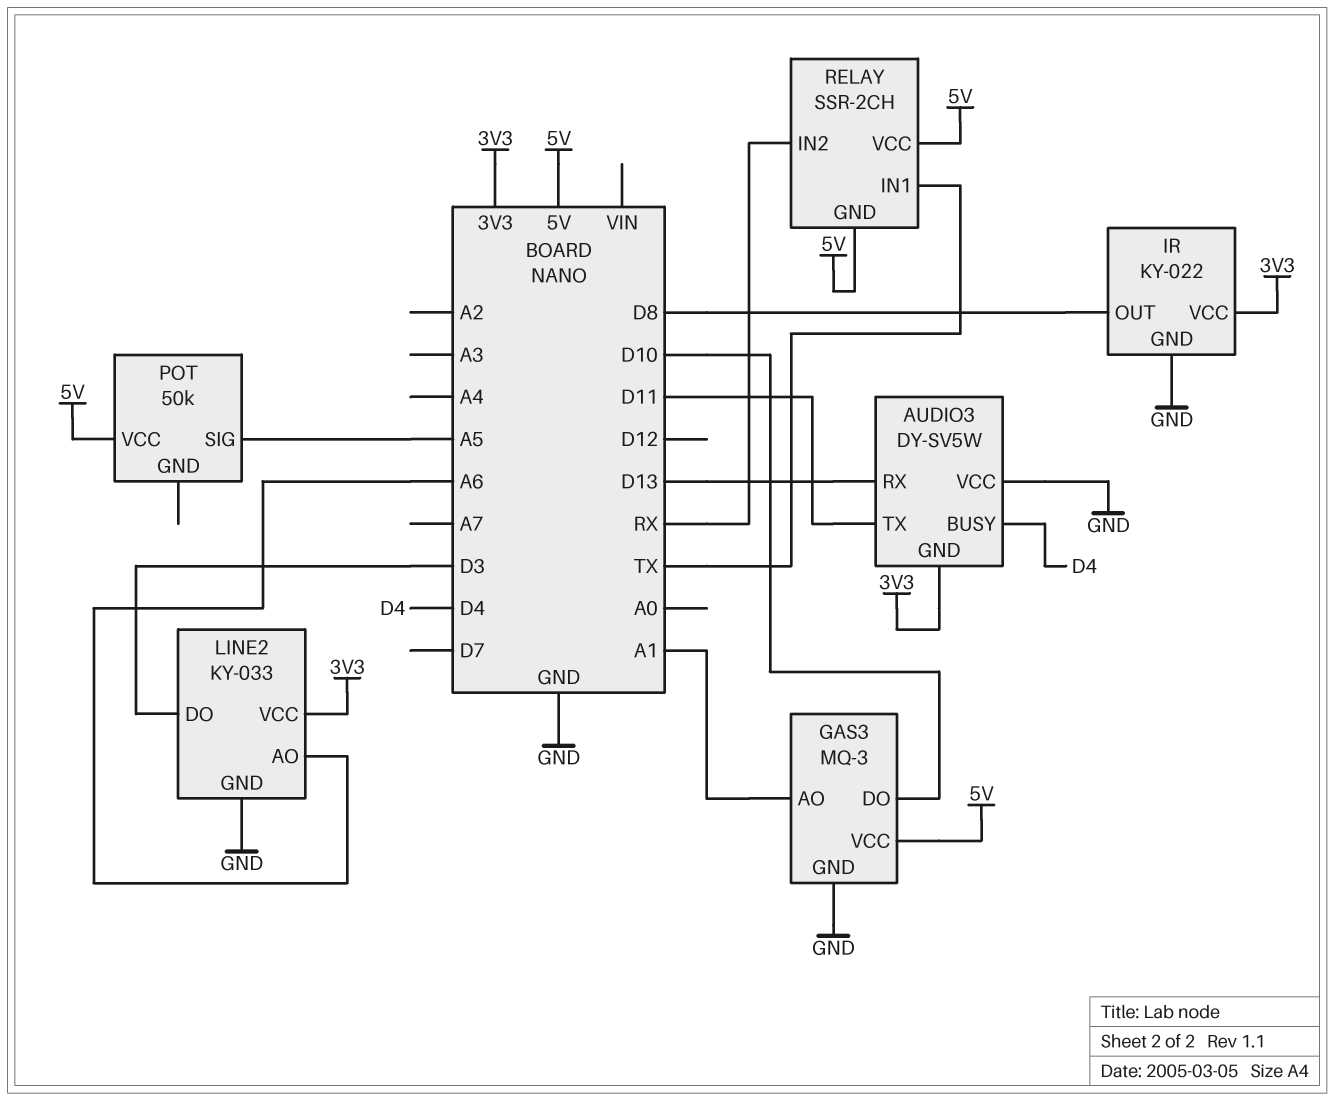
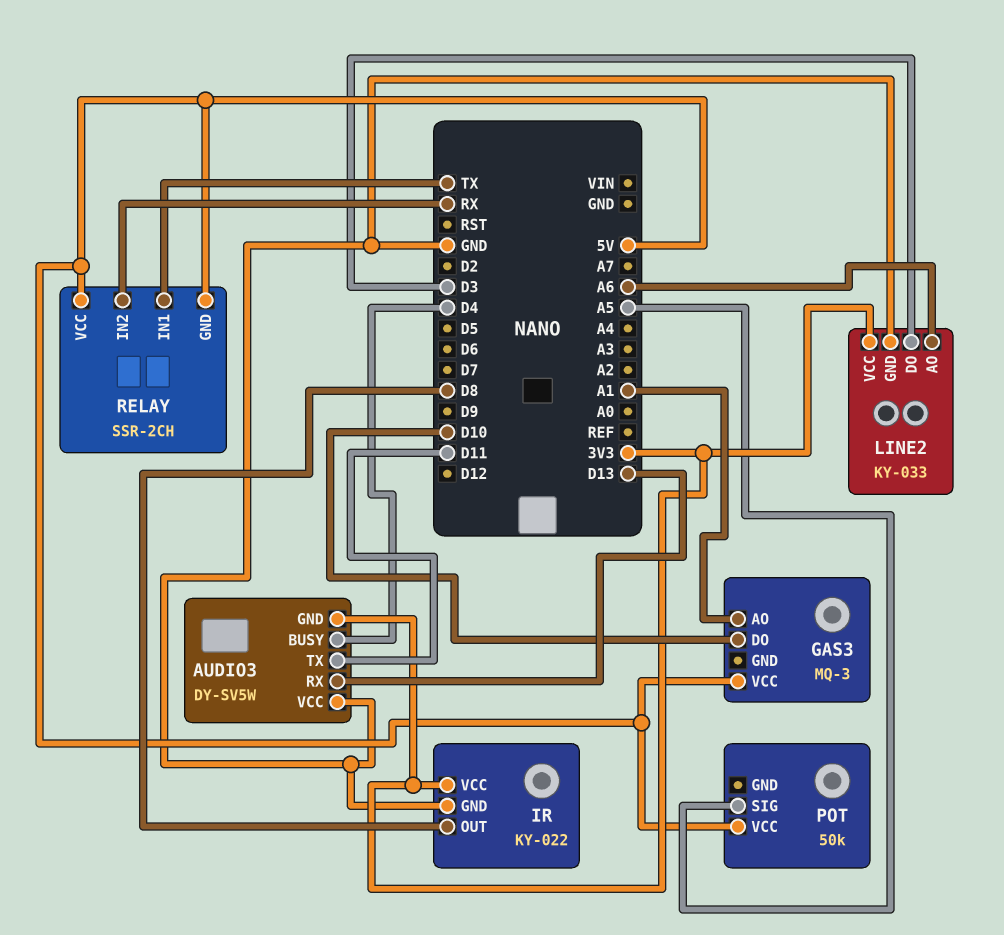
GAS3 pin GND: GND -> none

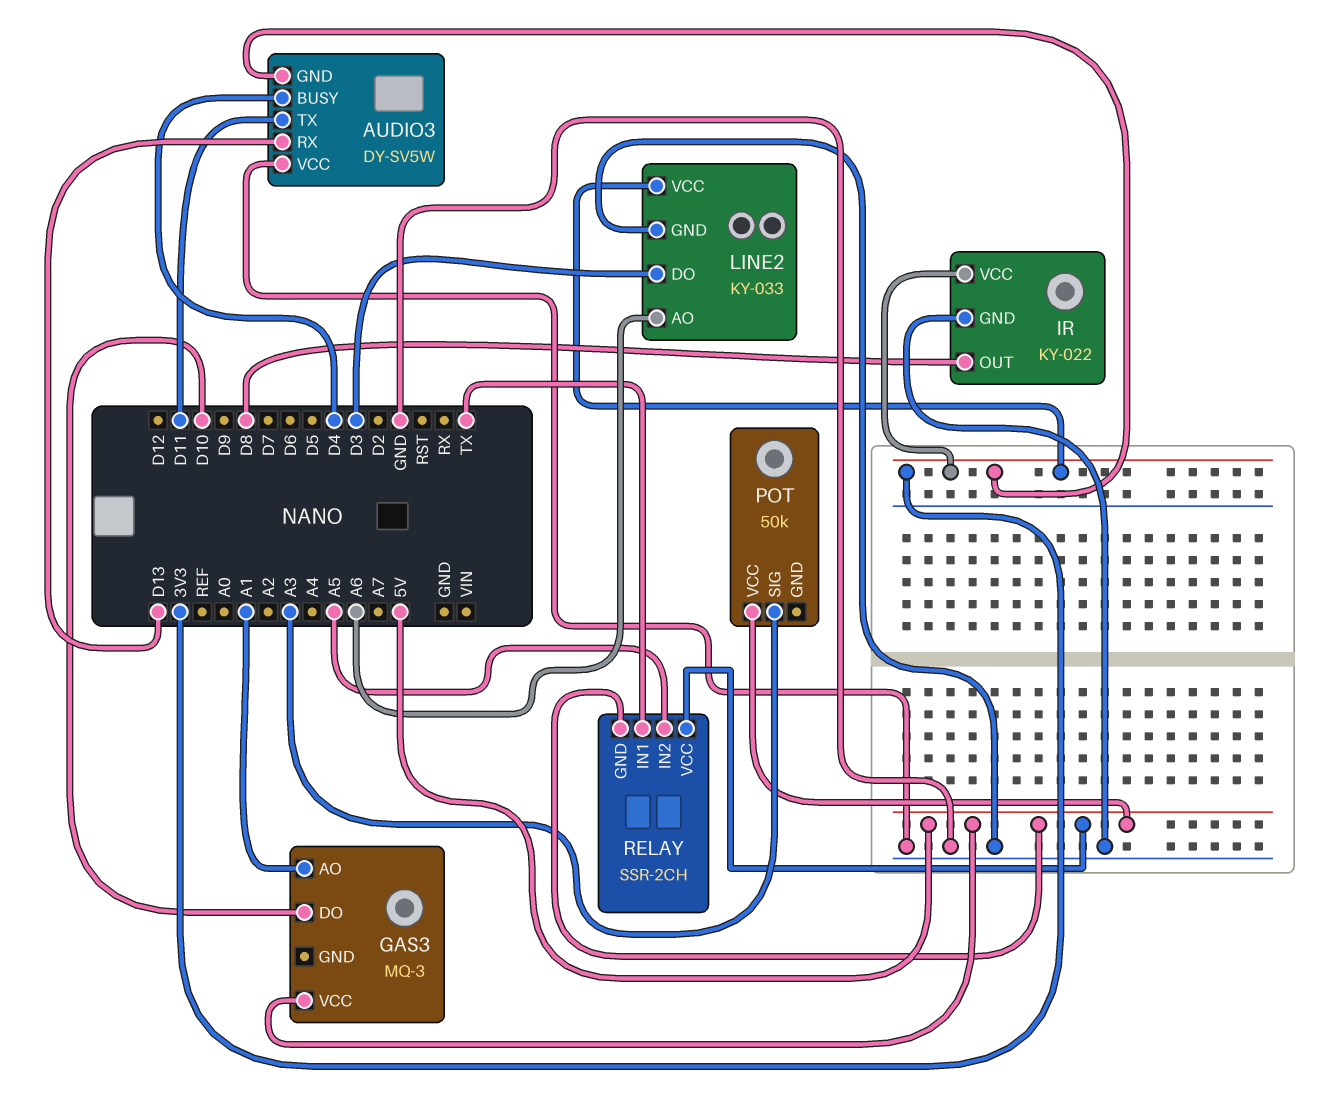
POT pin SIG: A5 -> A3
RELAY pin IN2: RX -> A5

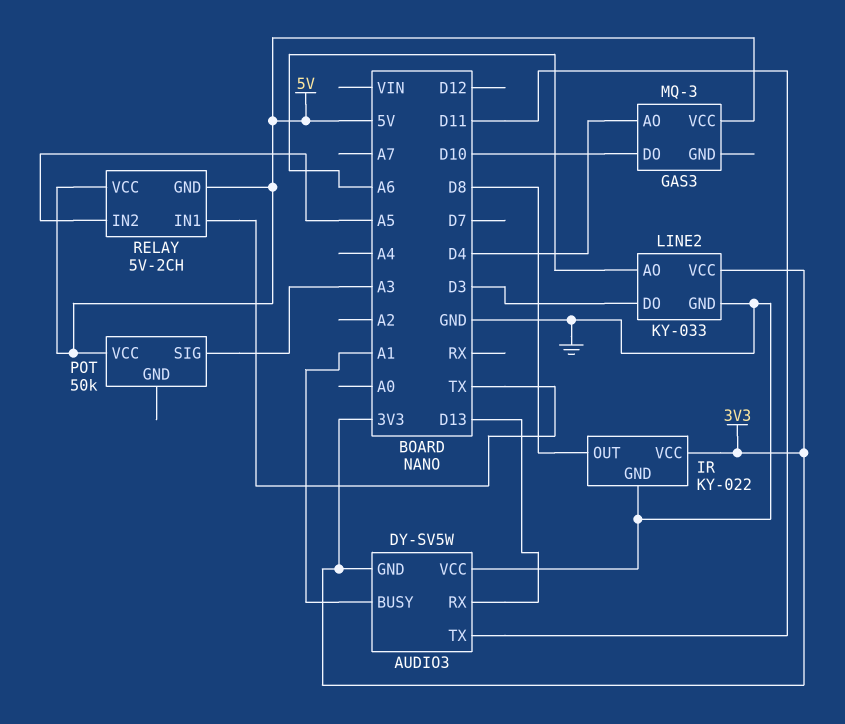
AUDIO3 pin BUSY: D4 -> A1
GAS3 pin AO: A1 -> D4
RELAY: SSR-2CH -> 5V-2CH

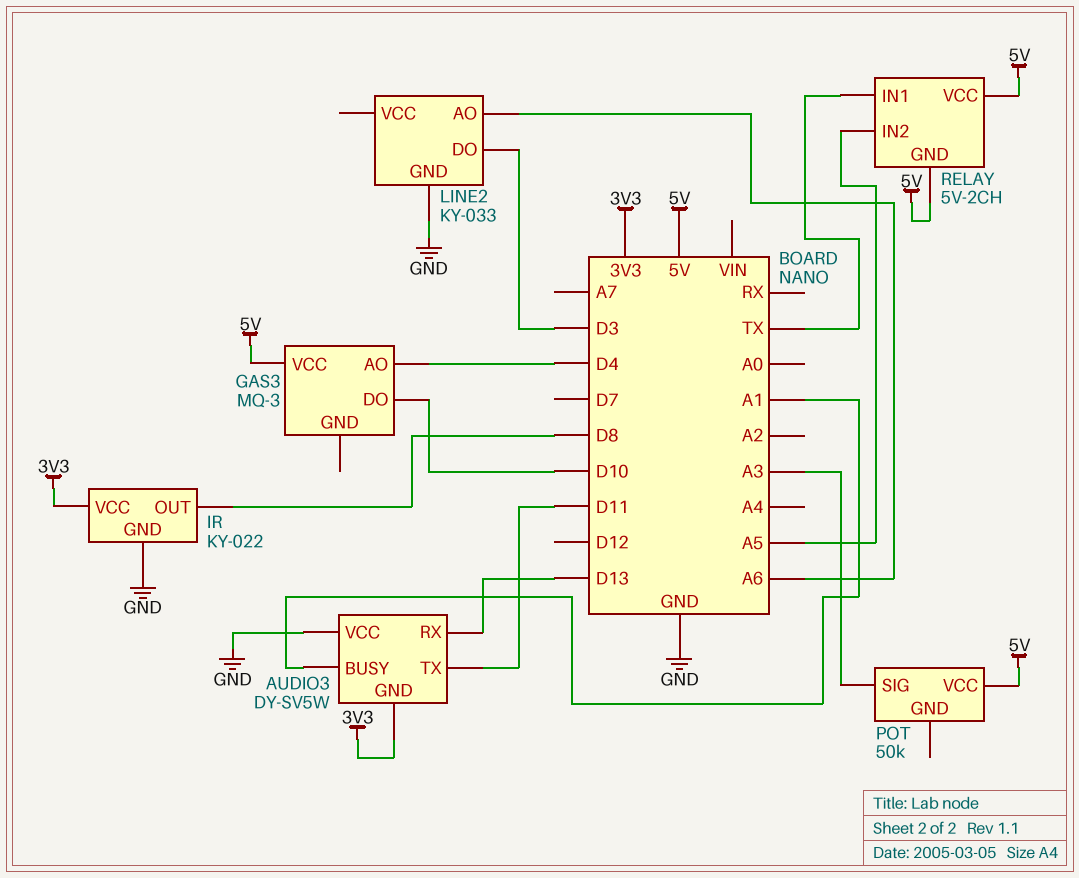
LINE2 pin VCC: 3V3 -> none

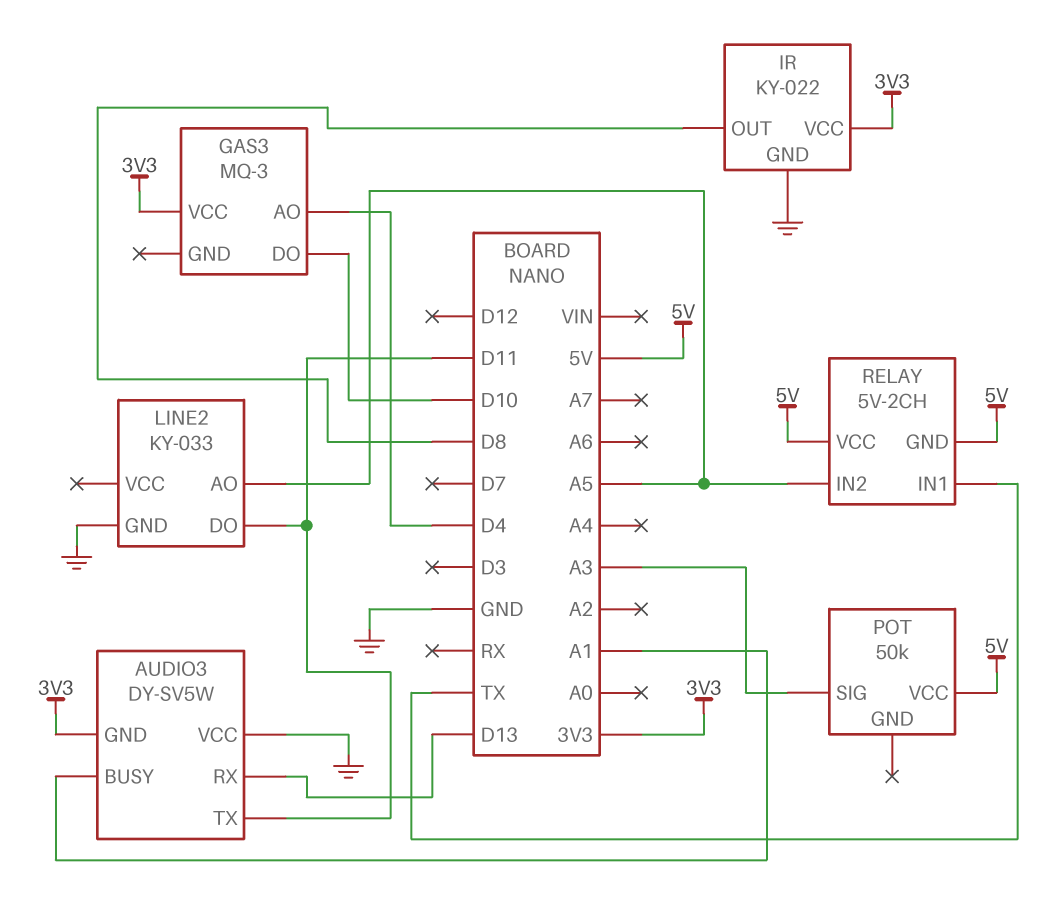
GAS3 pin VCC: 5V -> 3V3
LINE2 pin AO: A6 -> A5
LINE2 pin DO: D3 -> D11

